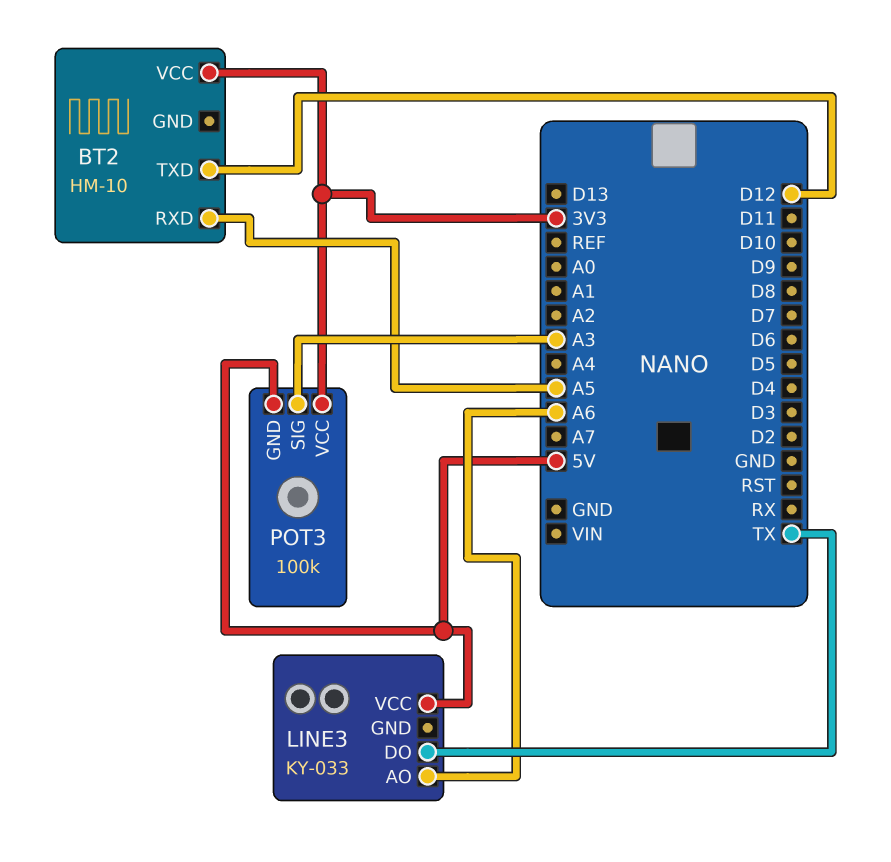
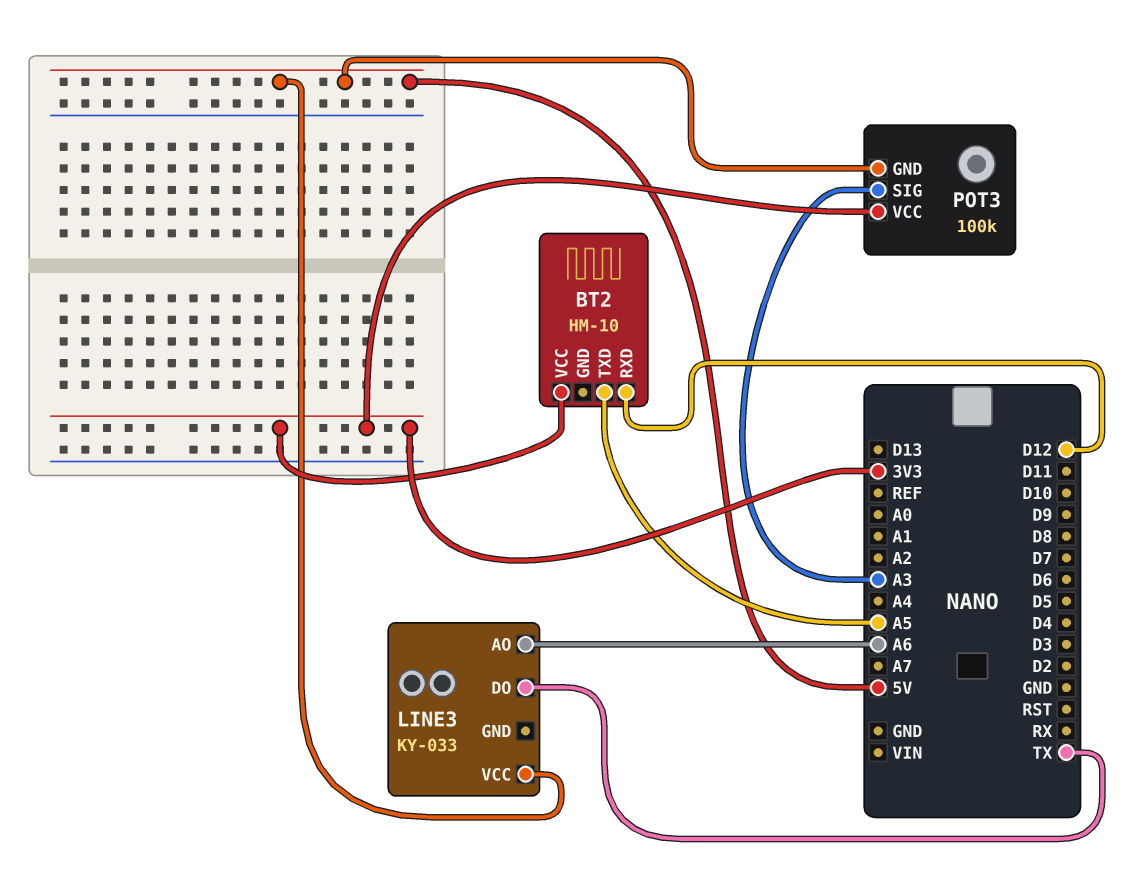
BT2 pin RXD: A5 -> D12
BT2 pin TXD: D12 -> A5

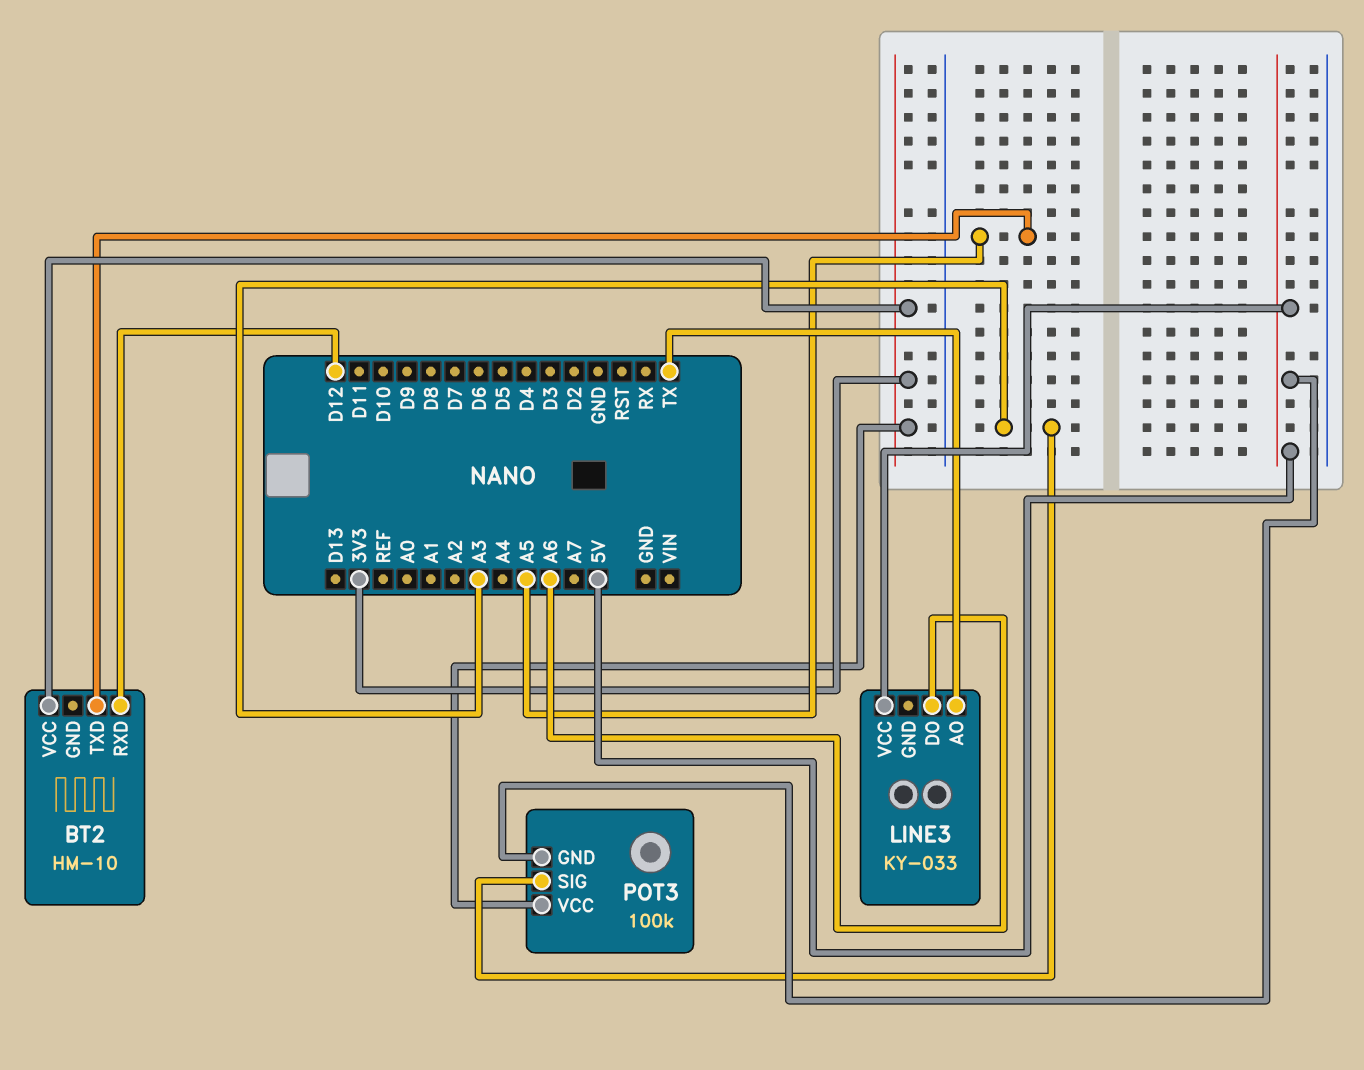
LINE3 pin AO: A6 -> TX
LINE3 pin DO: TX -> A6

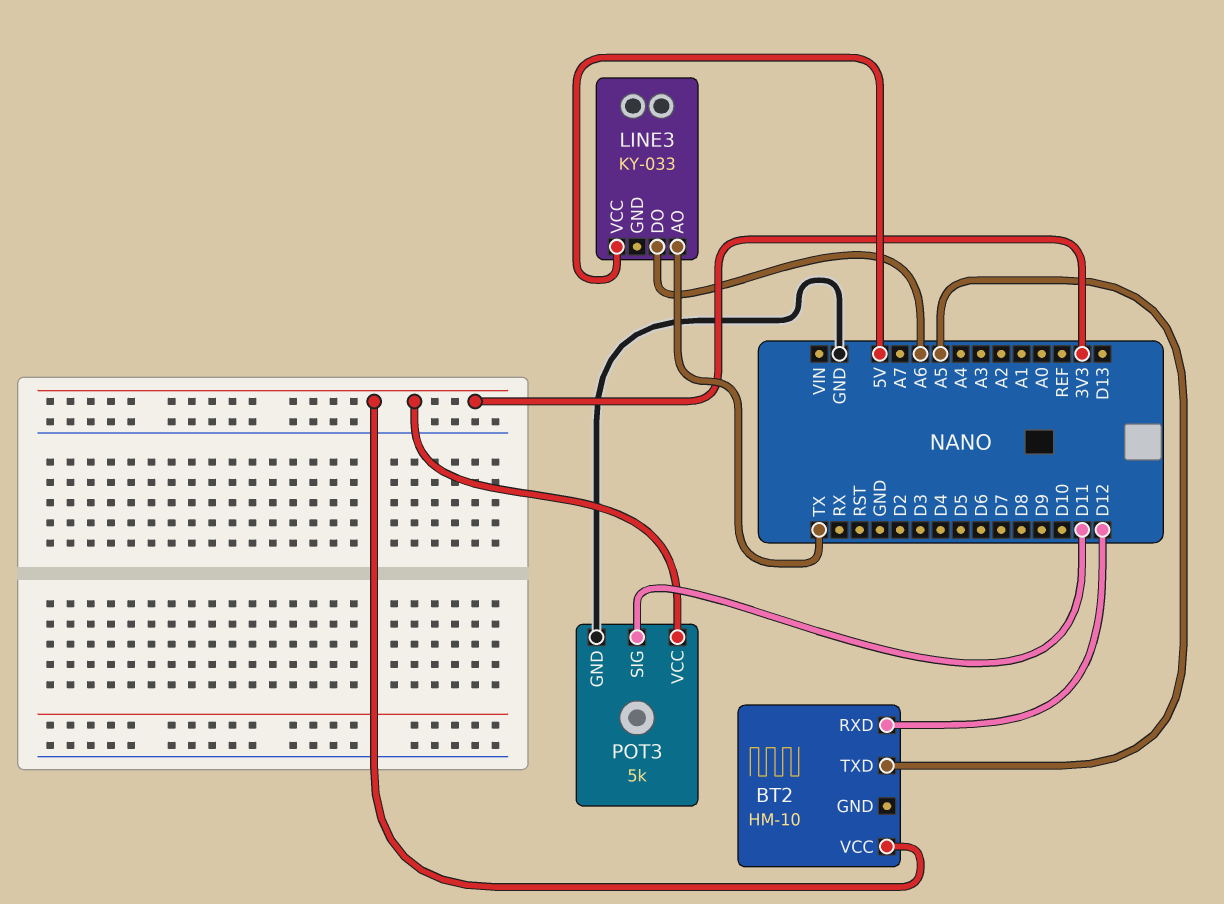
POT3: 100k -> 5k
POT3 pin GND: 5V -> GND
POT3 pin SIG: A3 -> D11

